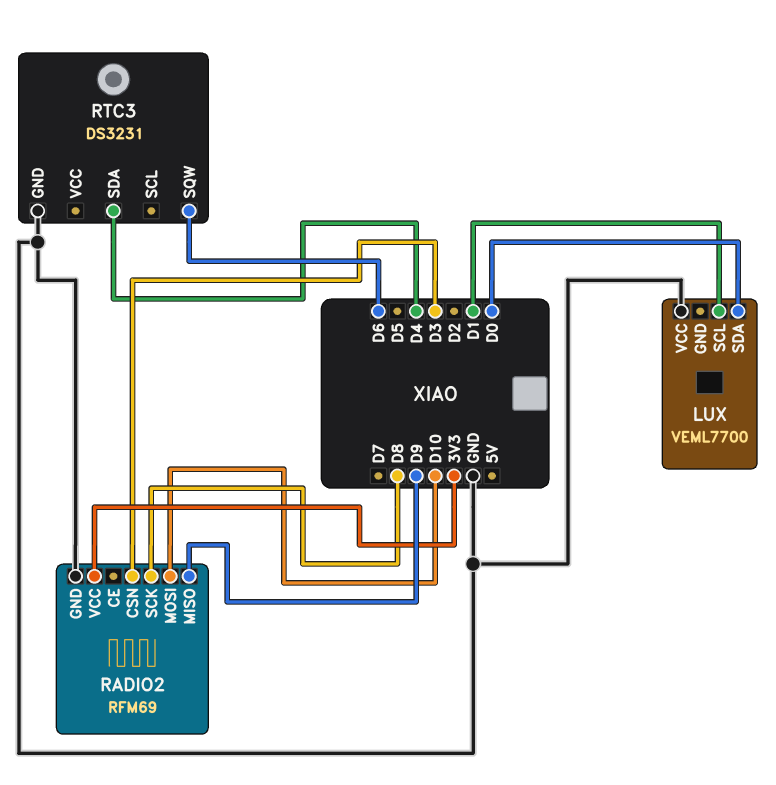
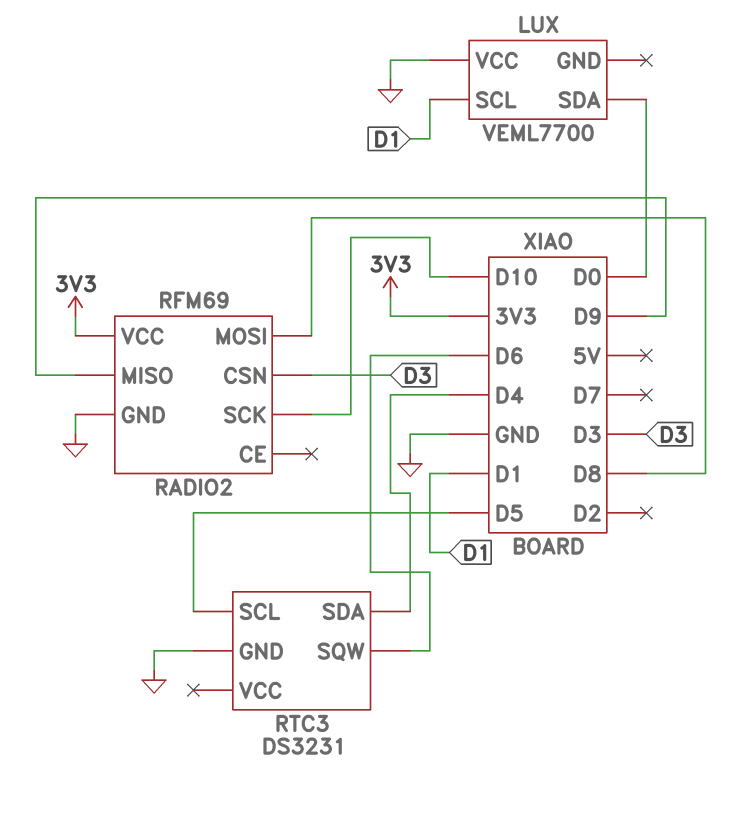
RADIO2 pin MOSI: D10 -> D8
RADIO2 pin SCK: D8 -> D10
RTC3 pin SCL: none -> D5

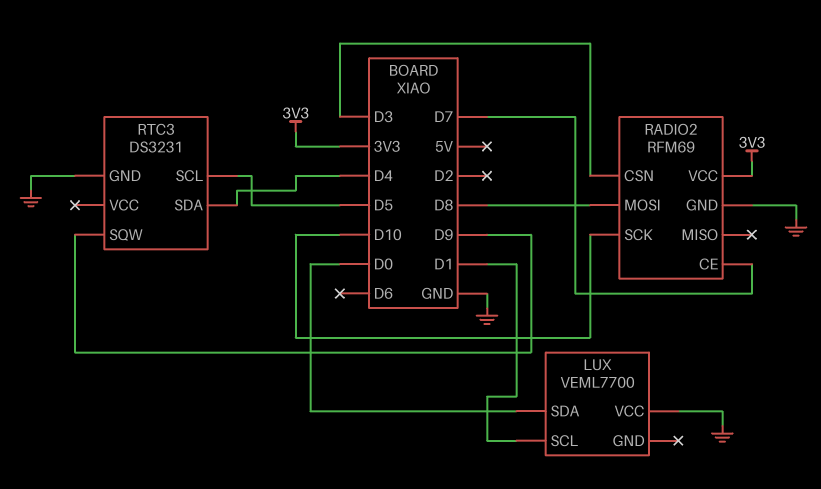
RADIO2 pin CE: none -> D7
RADIO2 pin MISO: D9 -> none
RTC3 pin SQW: D6 -> D9

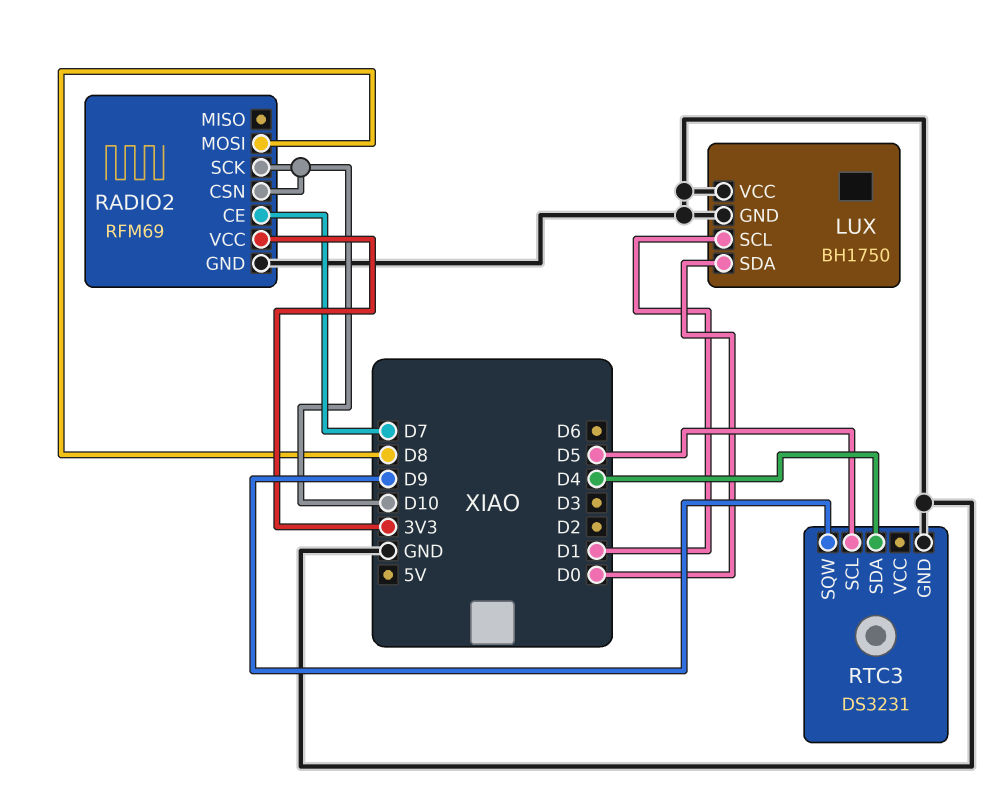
LUX: VEML7700 -> BH1750
LUX pin GND: none -> GND
RADIO2 pin CSN: D3 -> D10

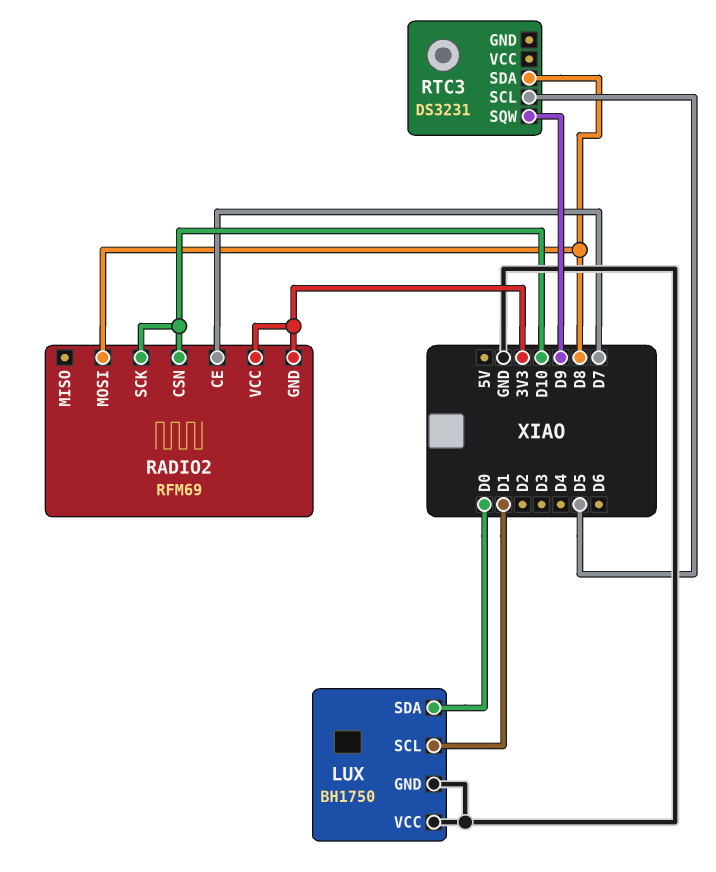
RADIO2 pin GND: GND -> 3V3
RTC3 pin GND: GND -> none
RTC3 pin SDA: D4 -> D8

